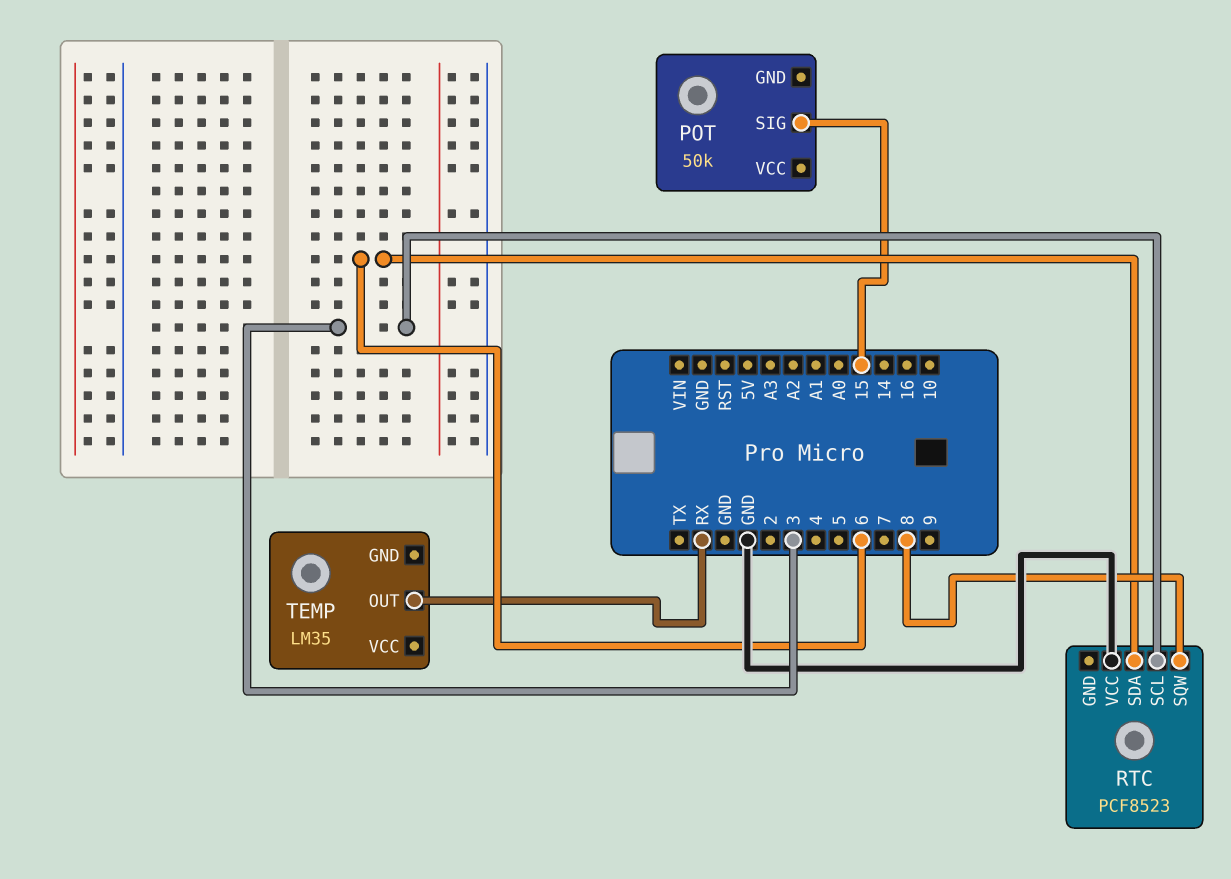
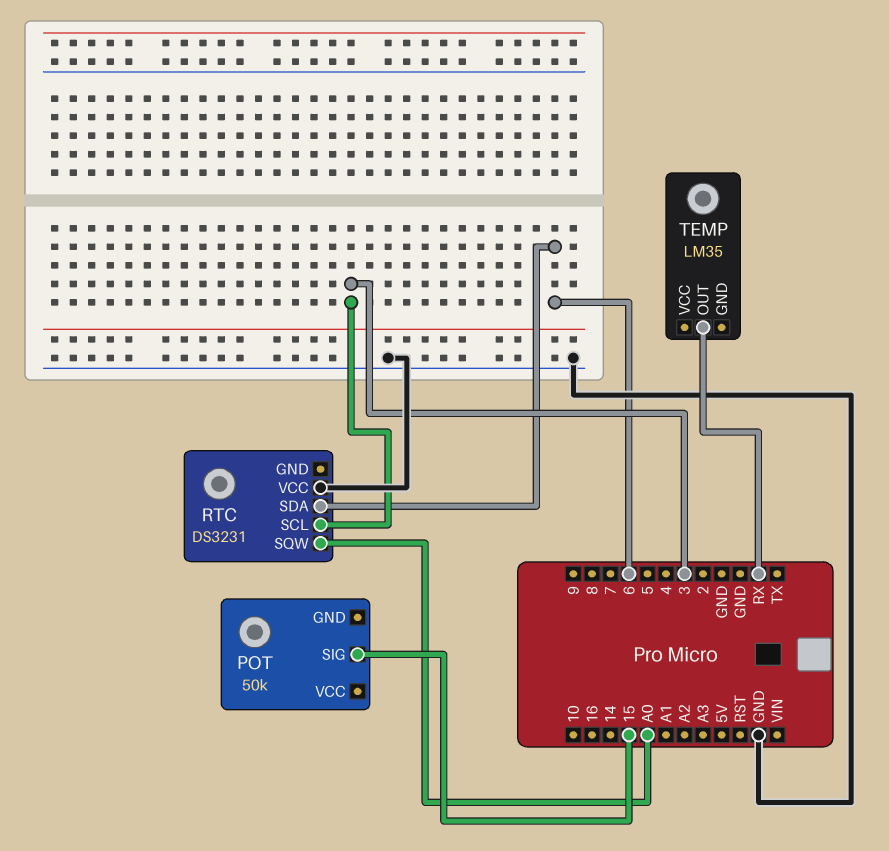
RTC: PCF8523 -> DS3231
RTC pin SQW: 8 -> A0

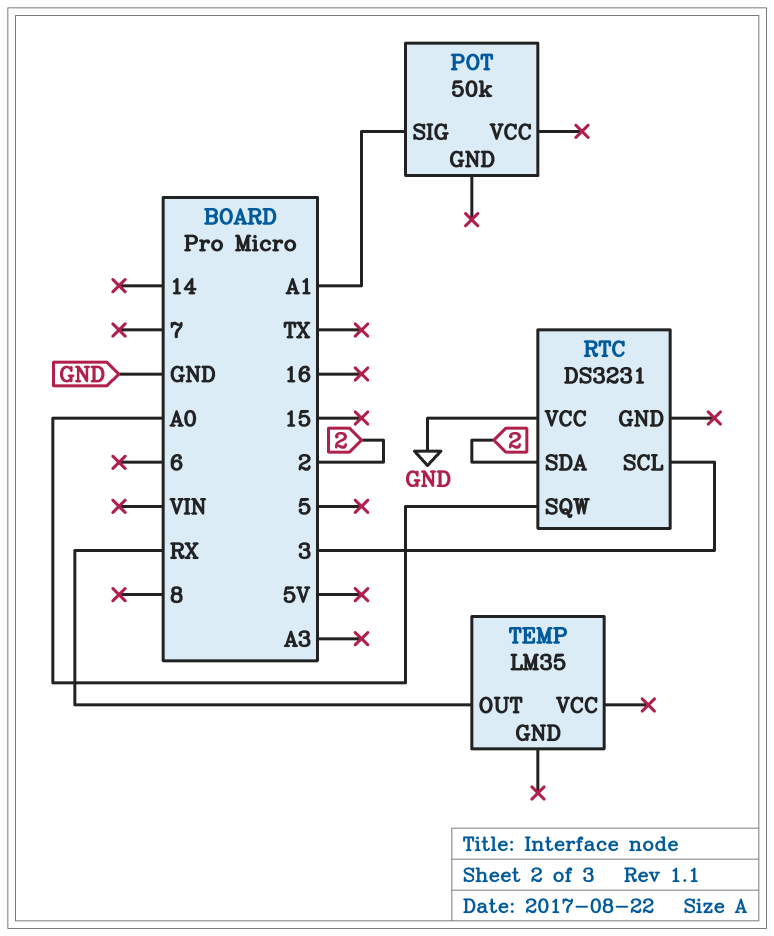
POT pin SIG: 15 -> A1
RTC pin SDA: 6 -> 2

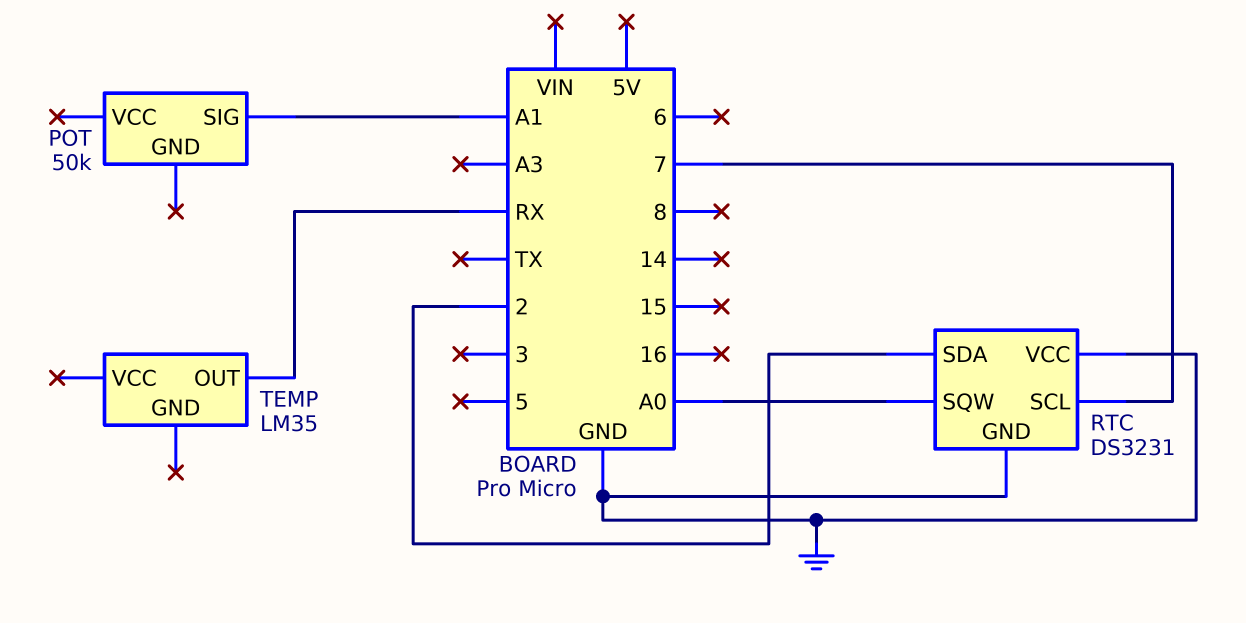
RTC pin GND: none -> GND
RTC pin SCL: 3 -> 7

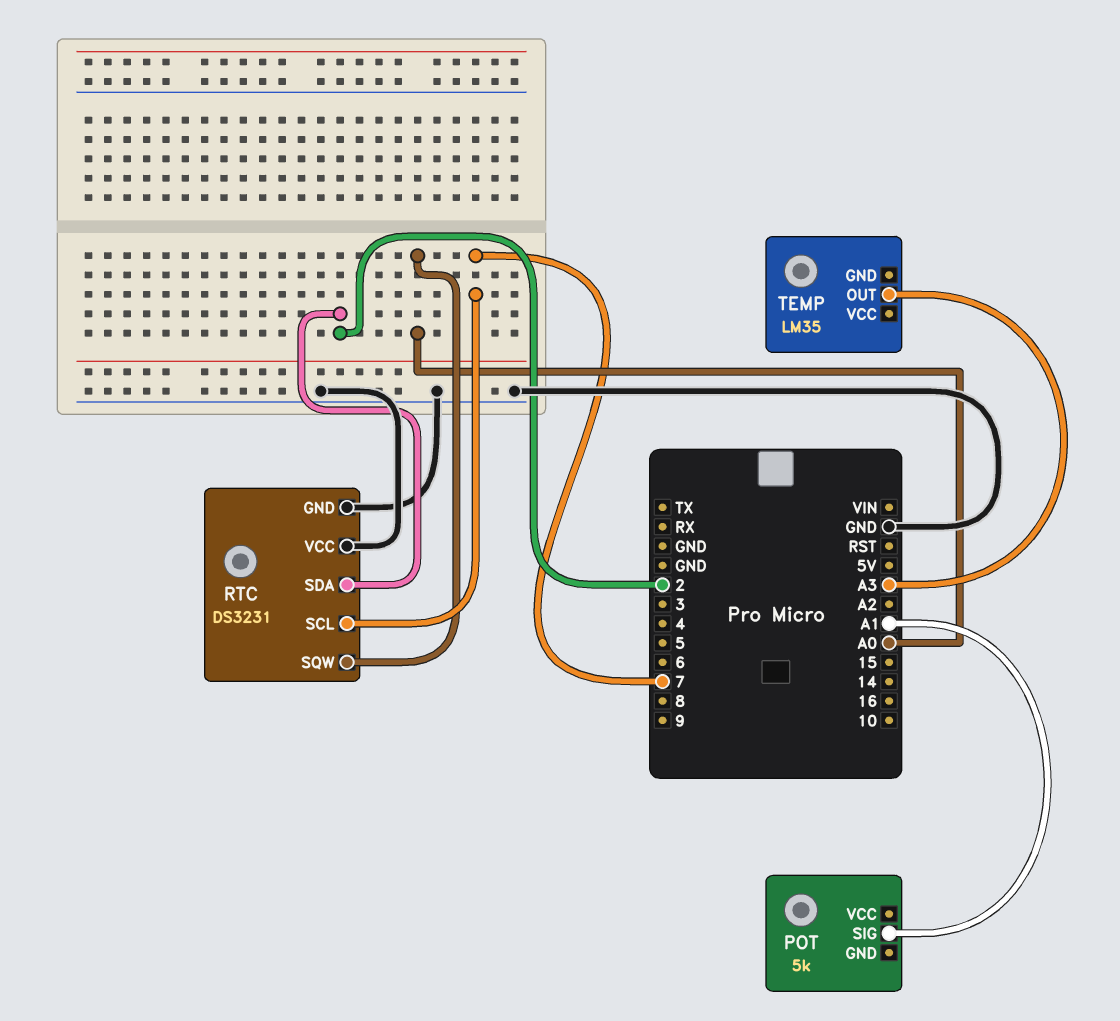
POT: 50k -> 5k
TEMP pin OUT: RX -> A3

